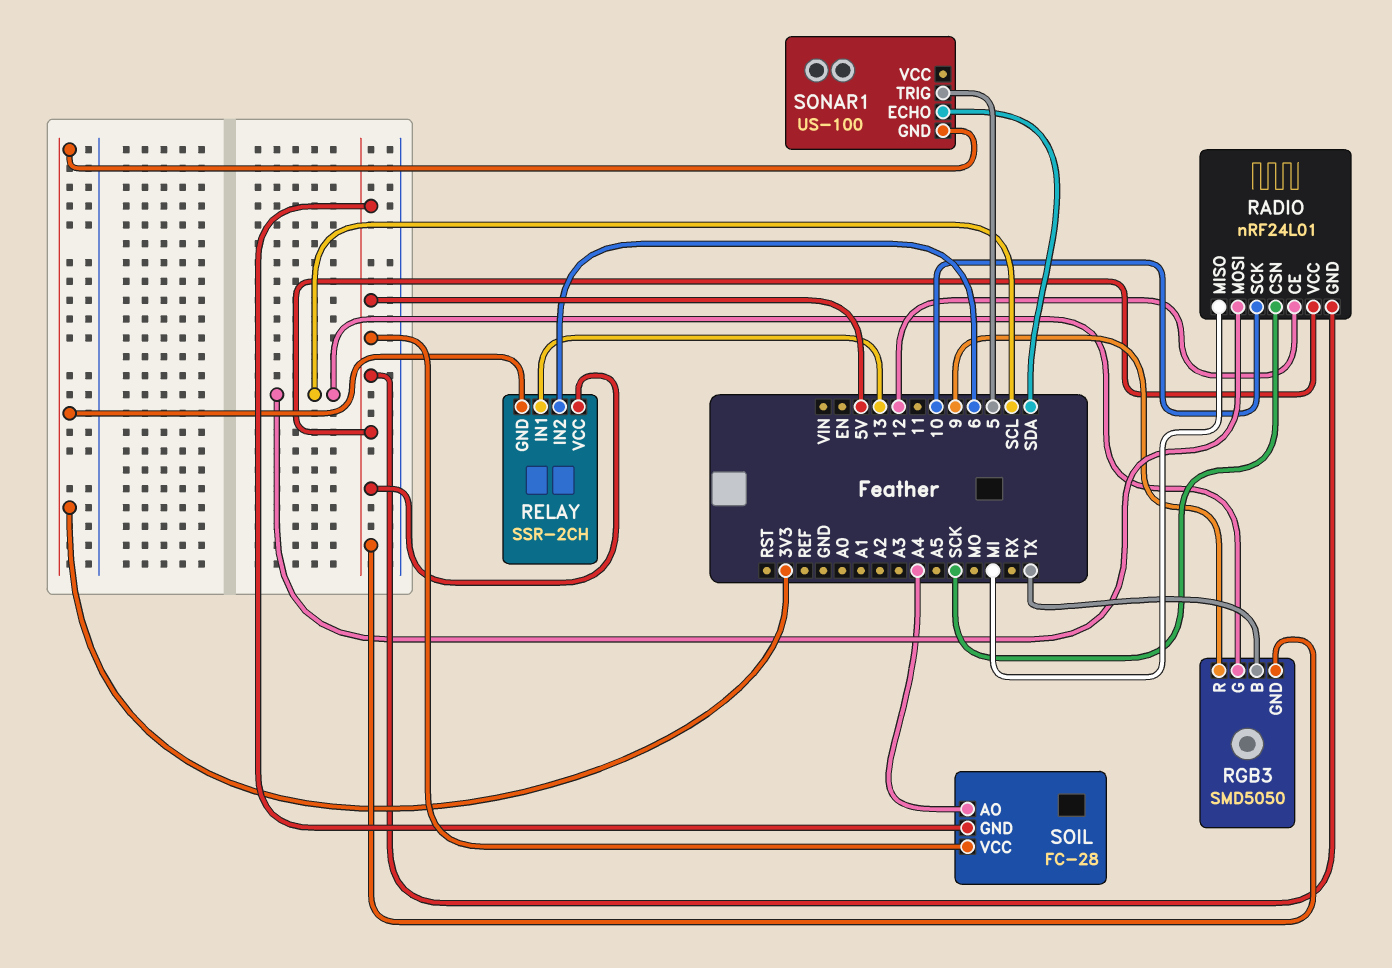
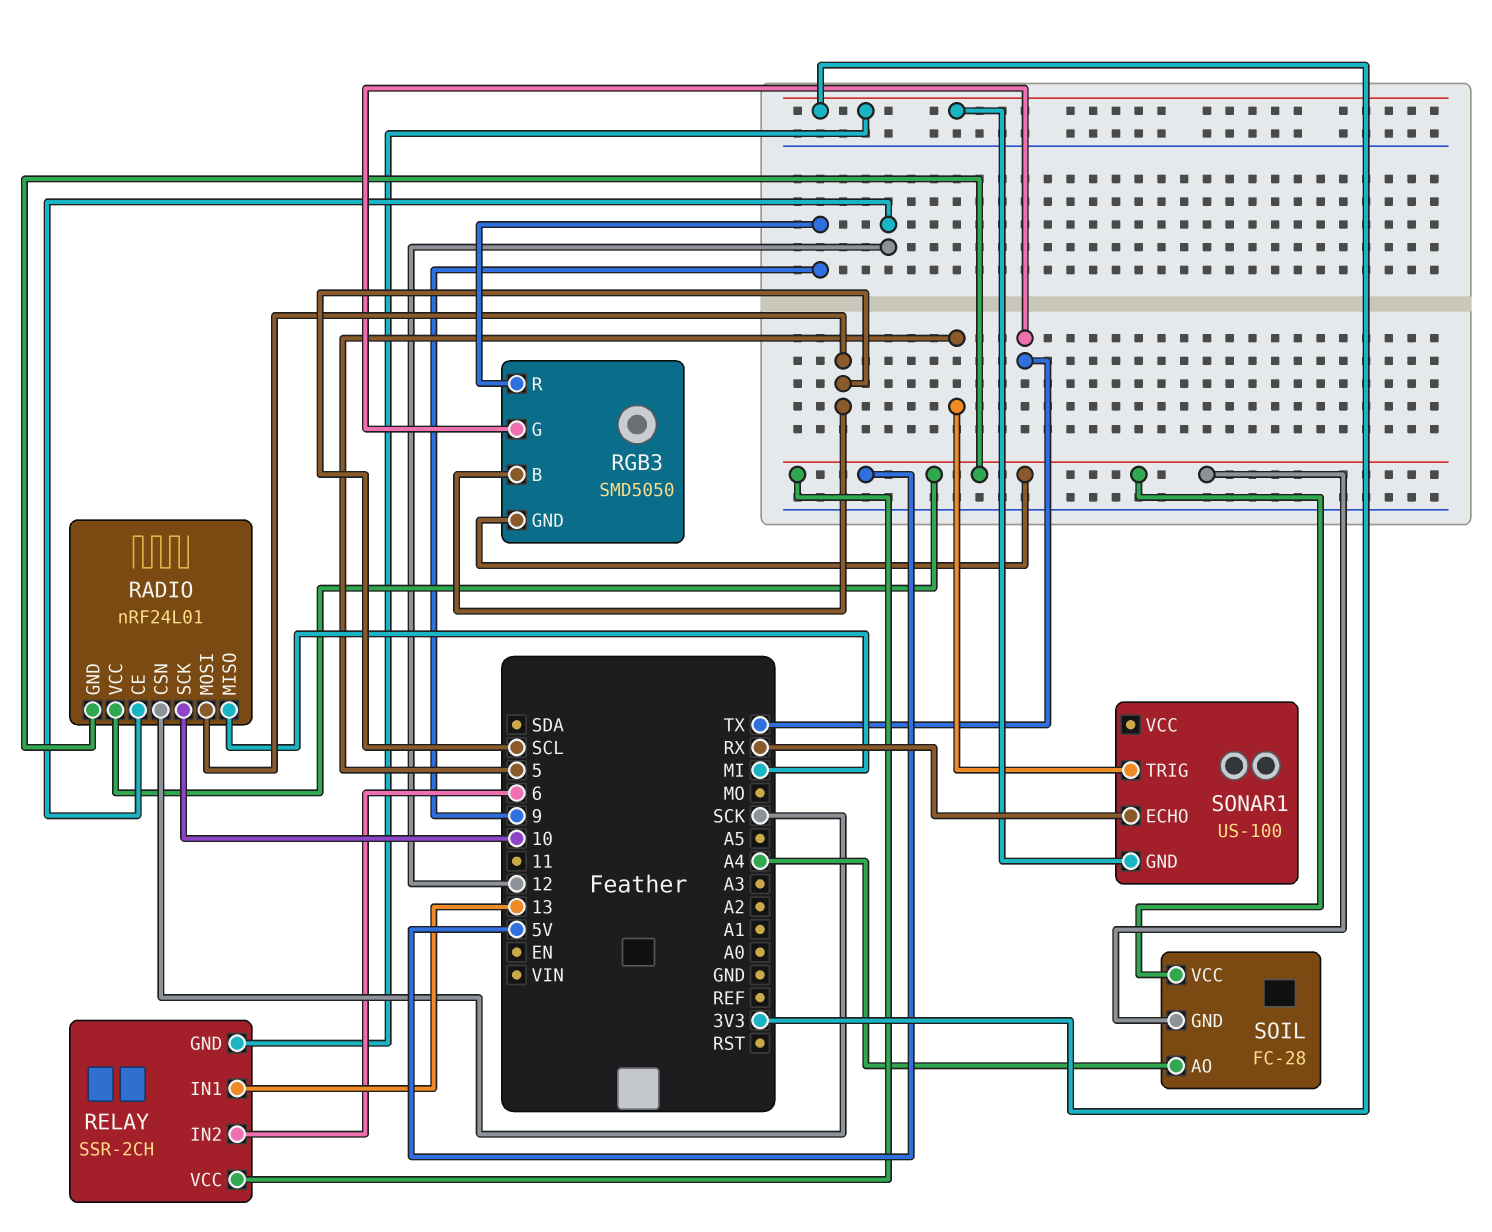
RGB3 pin B: TX -> SCL
RGB3 pin G: SCL -> TX
SONAR1 pin ECHO: SDA -> RX

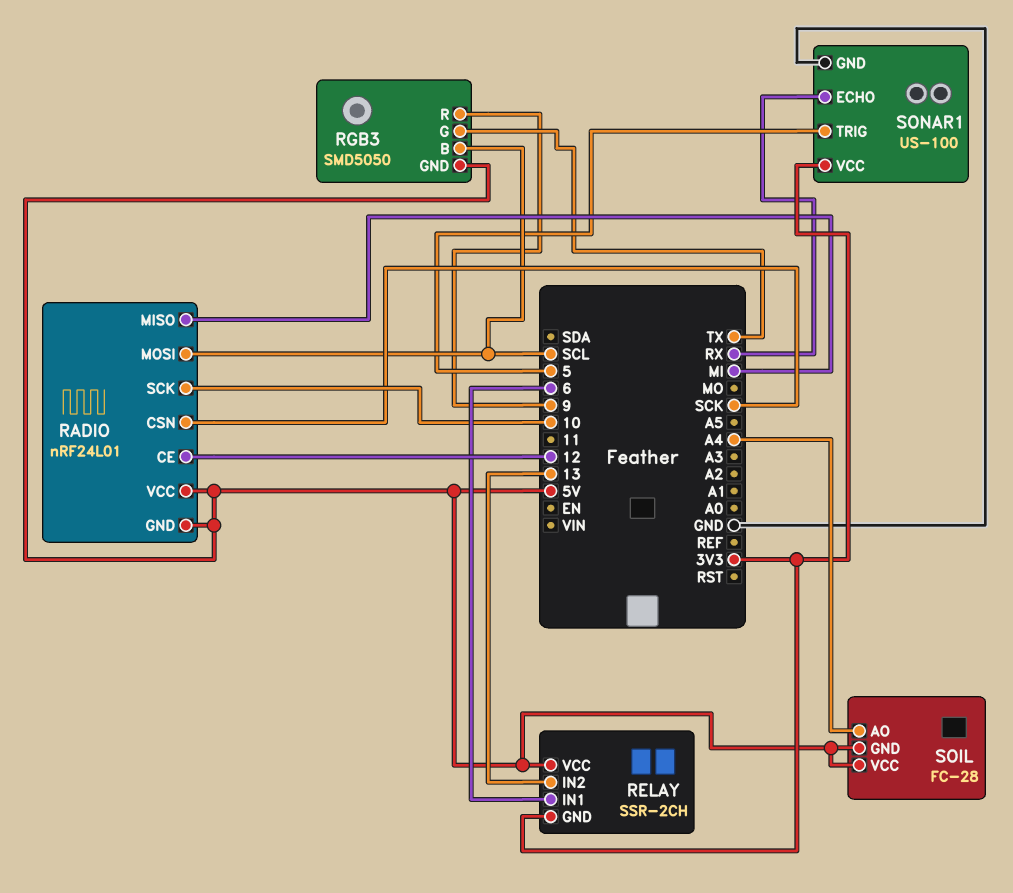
RELAY pin IN1: 13 -> 6
RELAY pin IN2: 6 -> 13
SONAR1 pin GND: 3V3 -> GND
SONAR1 pin VCC: none -> 3V3

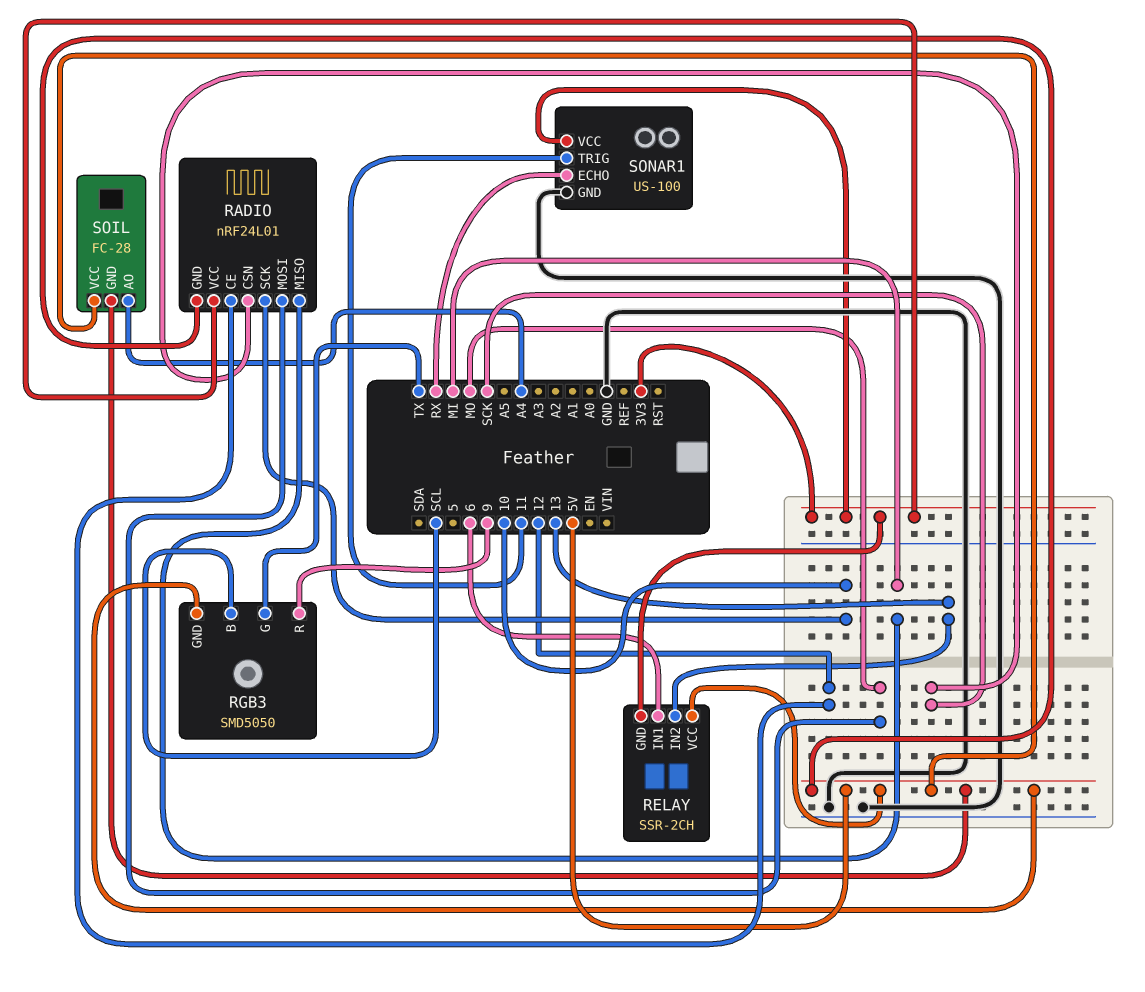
RADIO pin MOSI: SCL -> MO
RADIO pin VCC: 5V -> 3V3
SONAR1 pin TRIG: 5 -> 11

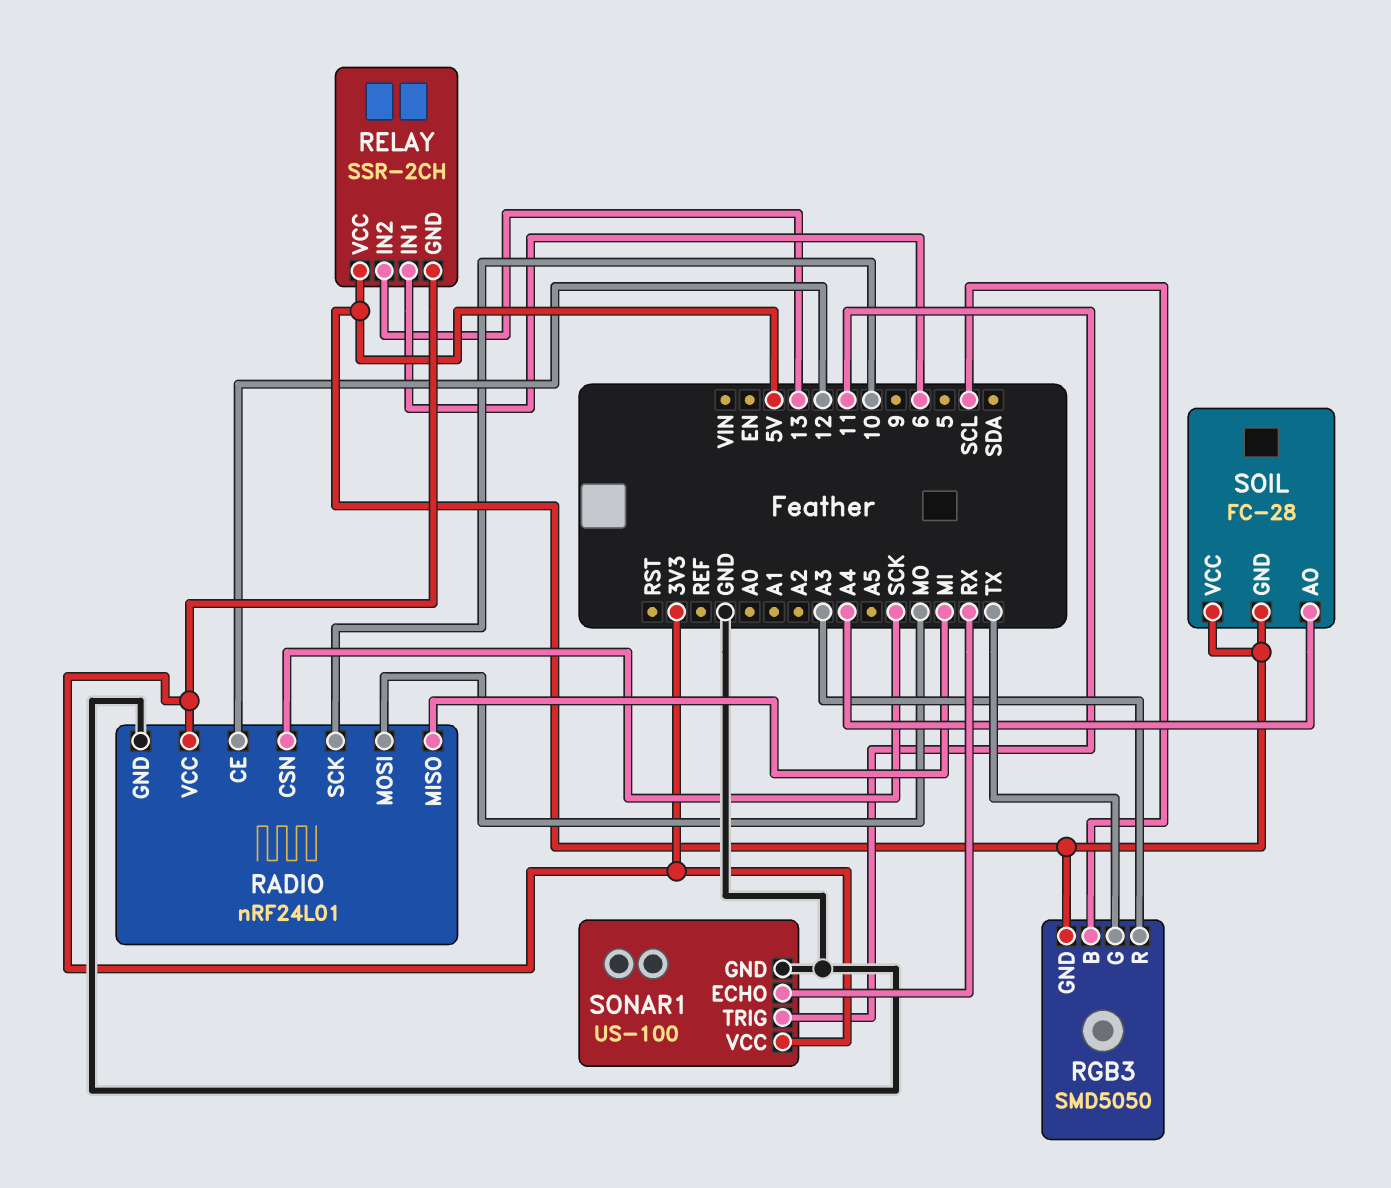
RADIO pin GND: 5V -> GND
RGB3 pin R: 9 -> A3

